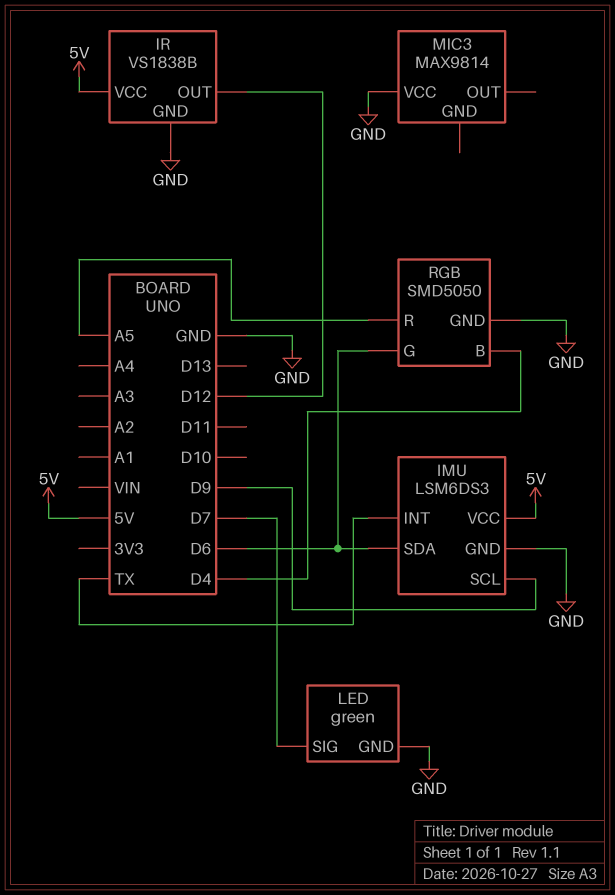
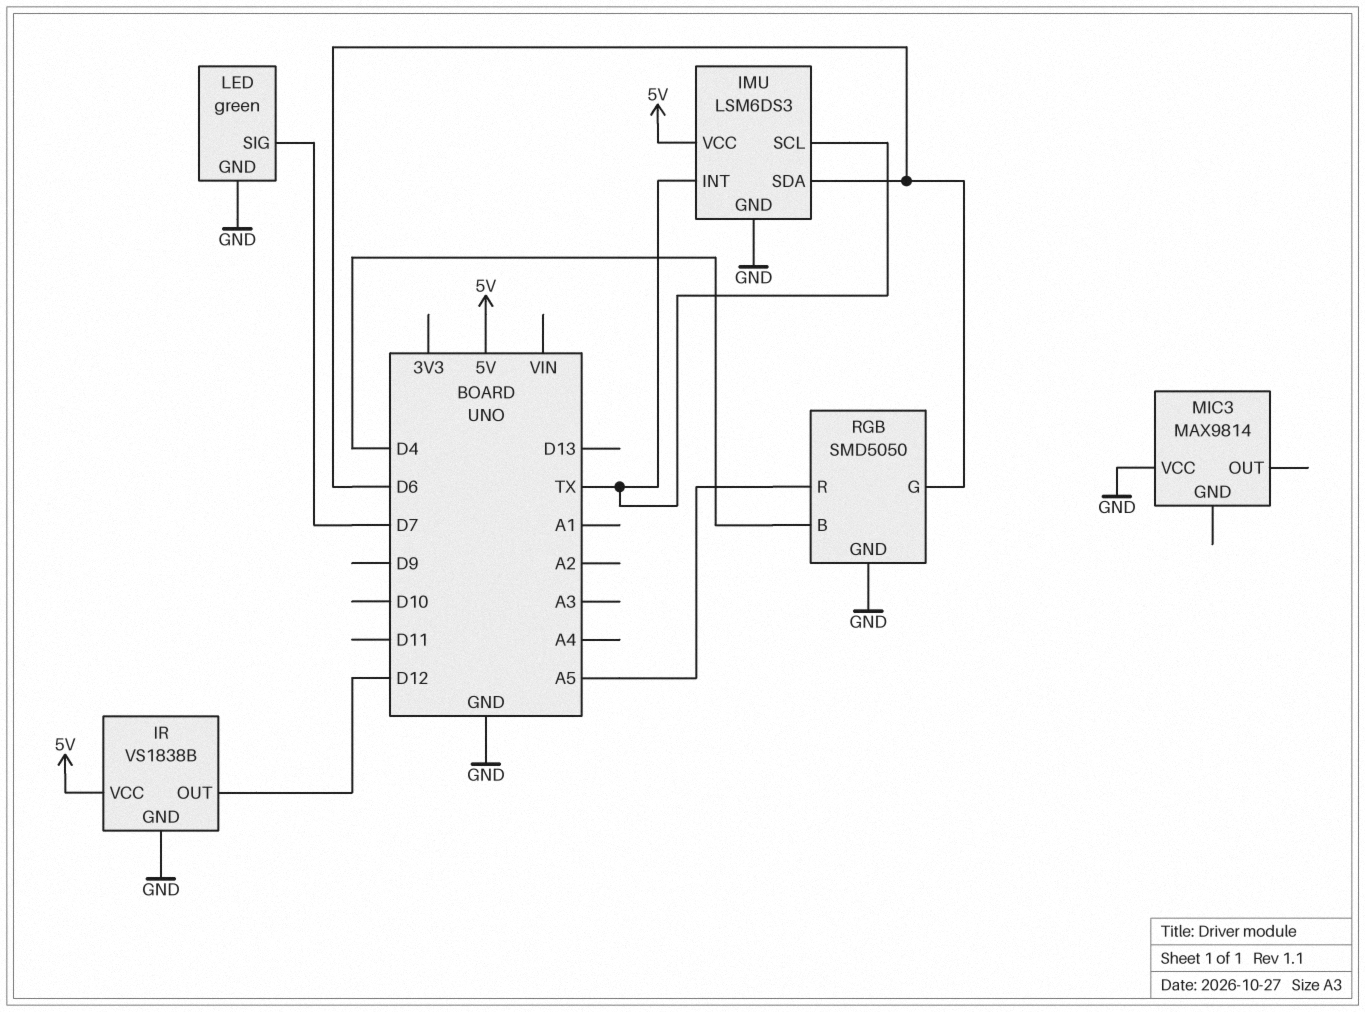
IMU pin SCL: D9 -> TX

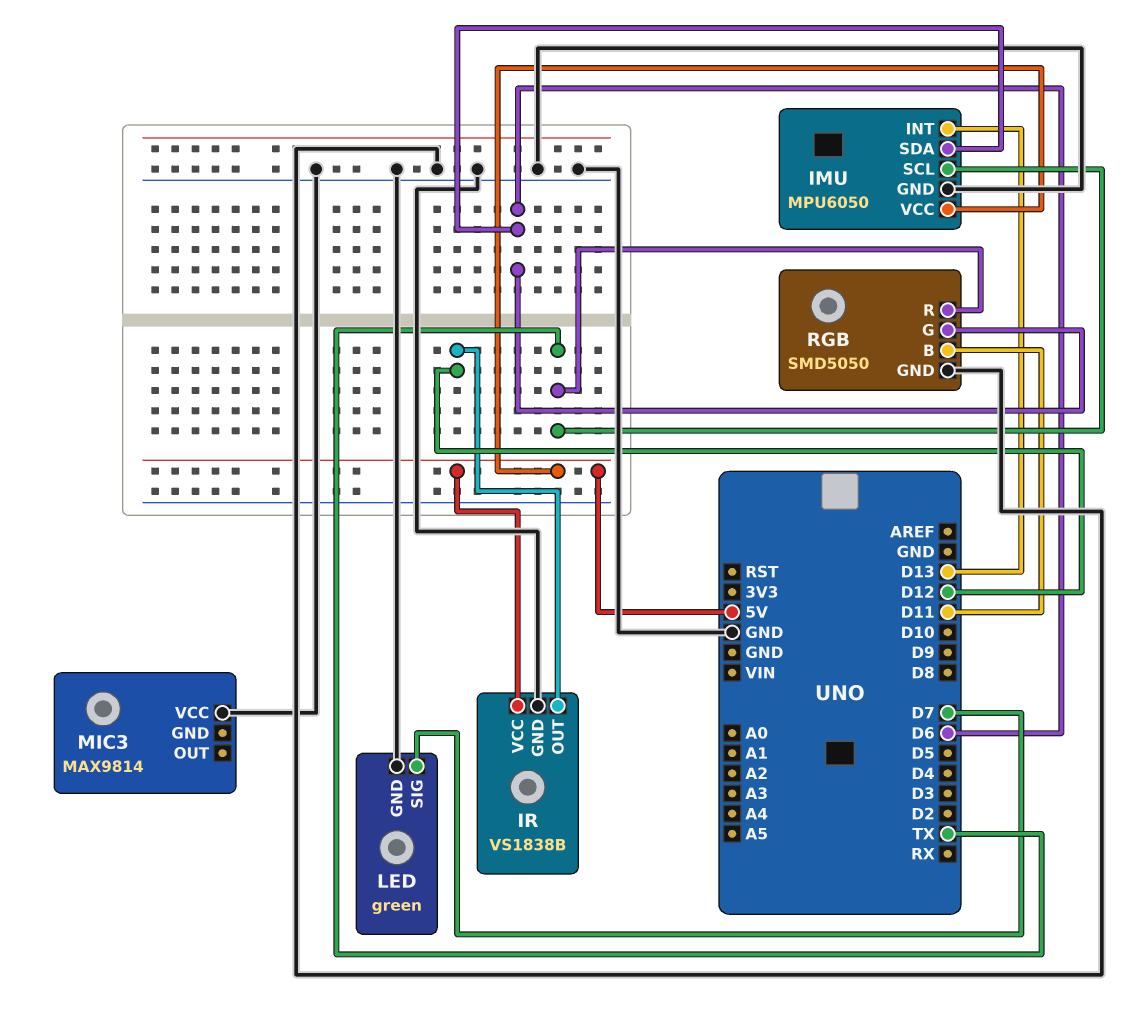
IMU: LSM6DS3 -> MPU6050
IMU pin INT: TX -> D13
RGB pin B: D4 -> D11
RGB pin R: A5 -> TX

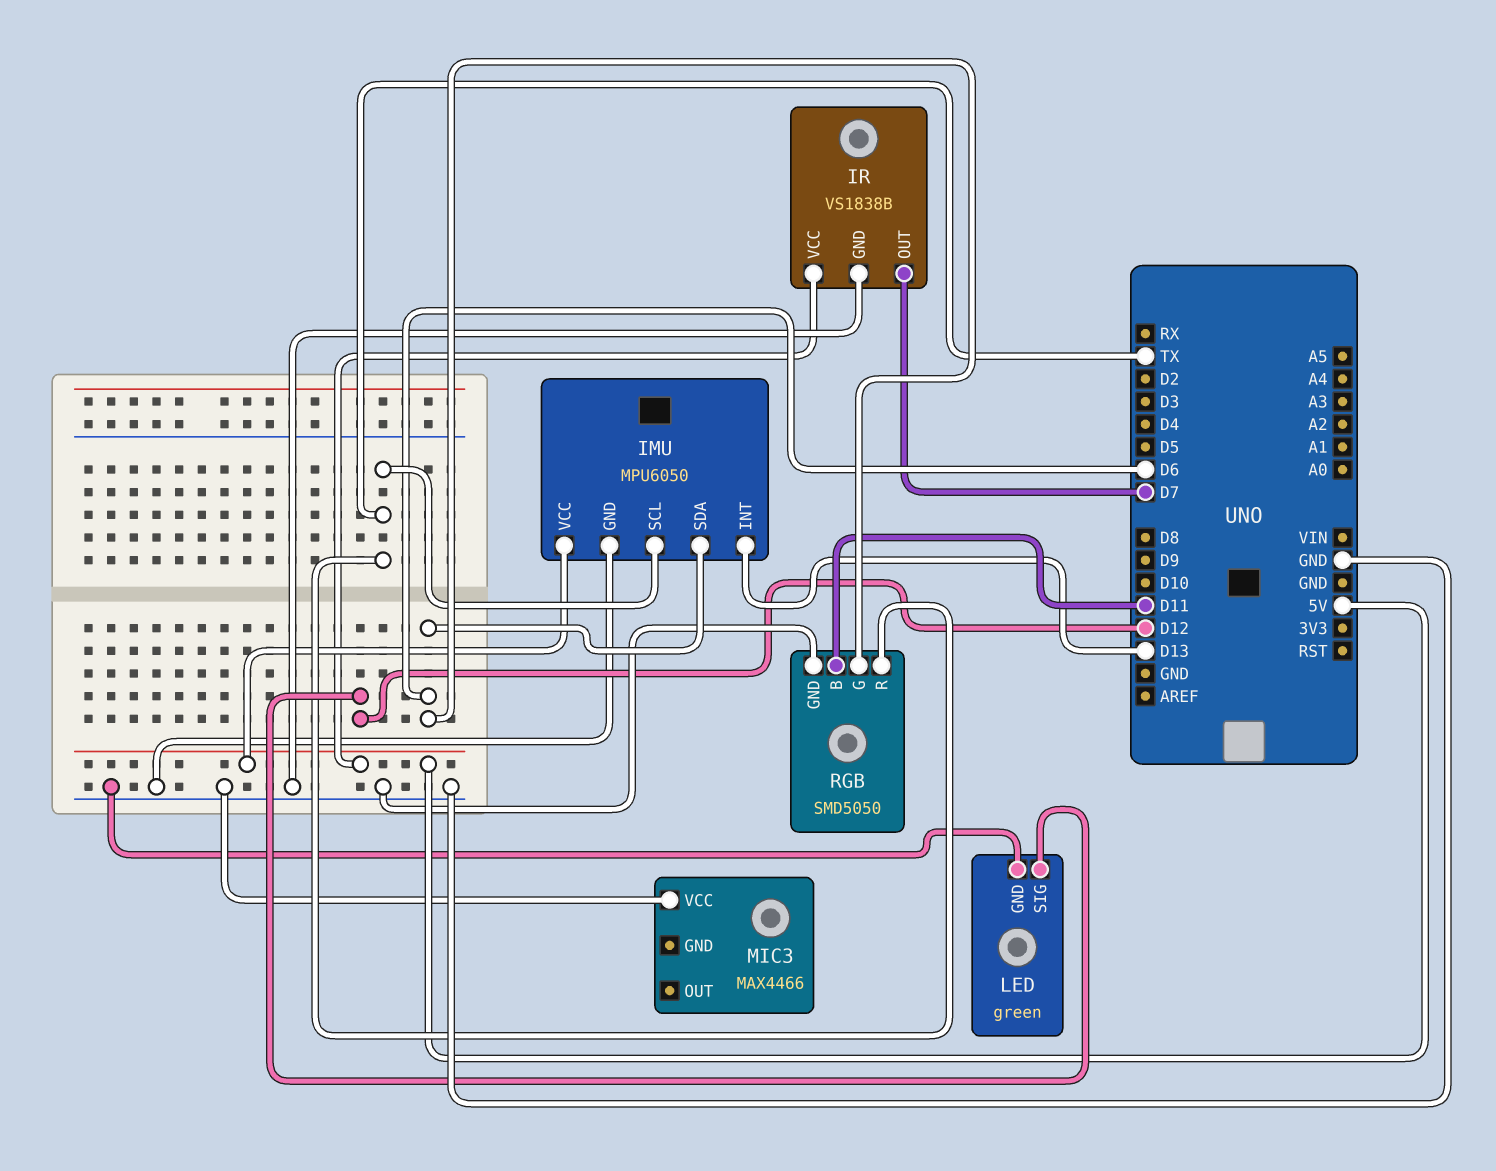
IR pin OUT: D12 -> D7
LED pin SIG: D7 -> D12
MIC3: MAX9814 -> MAX4466

